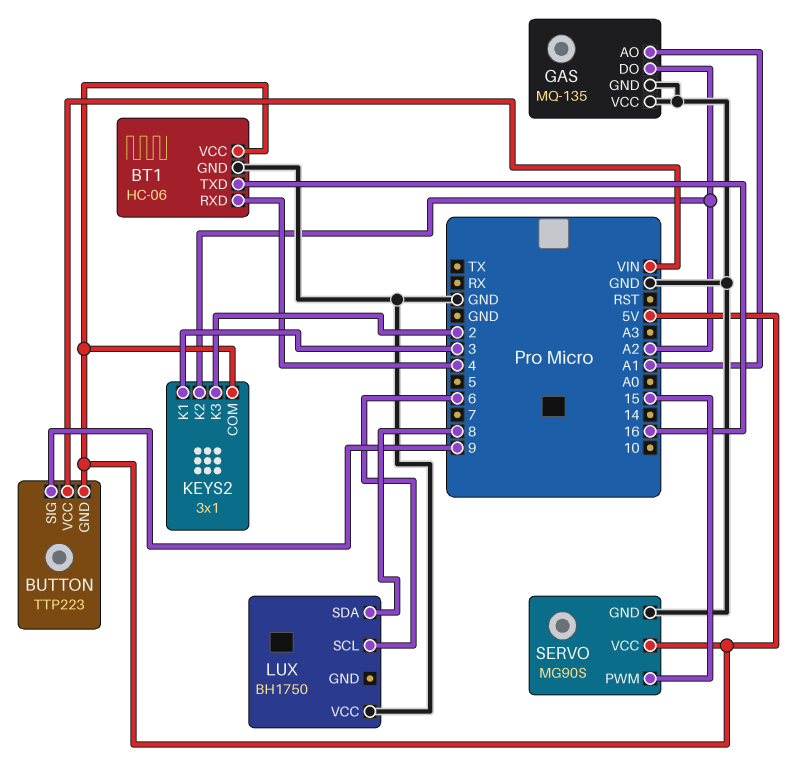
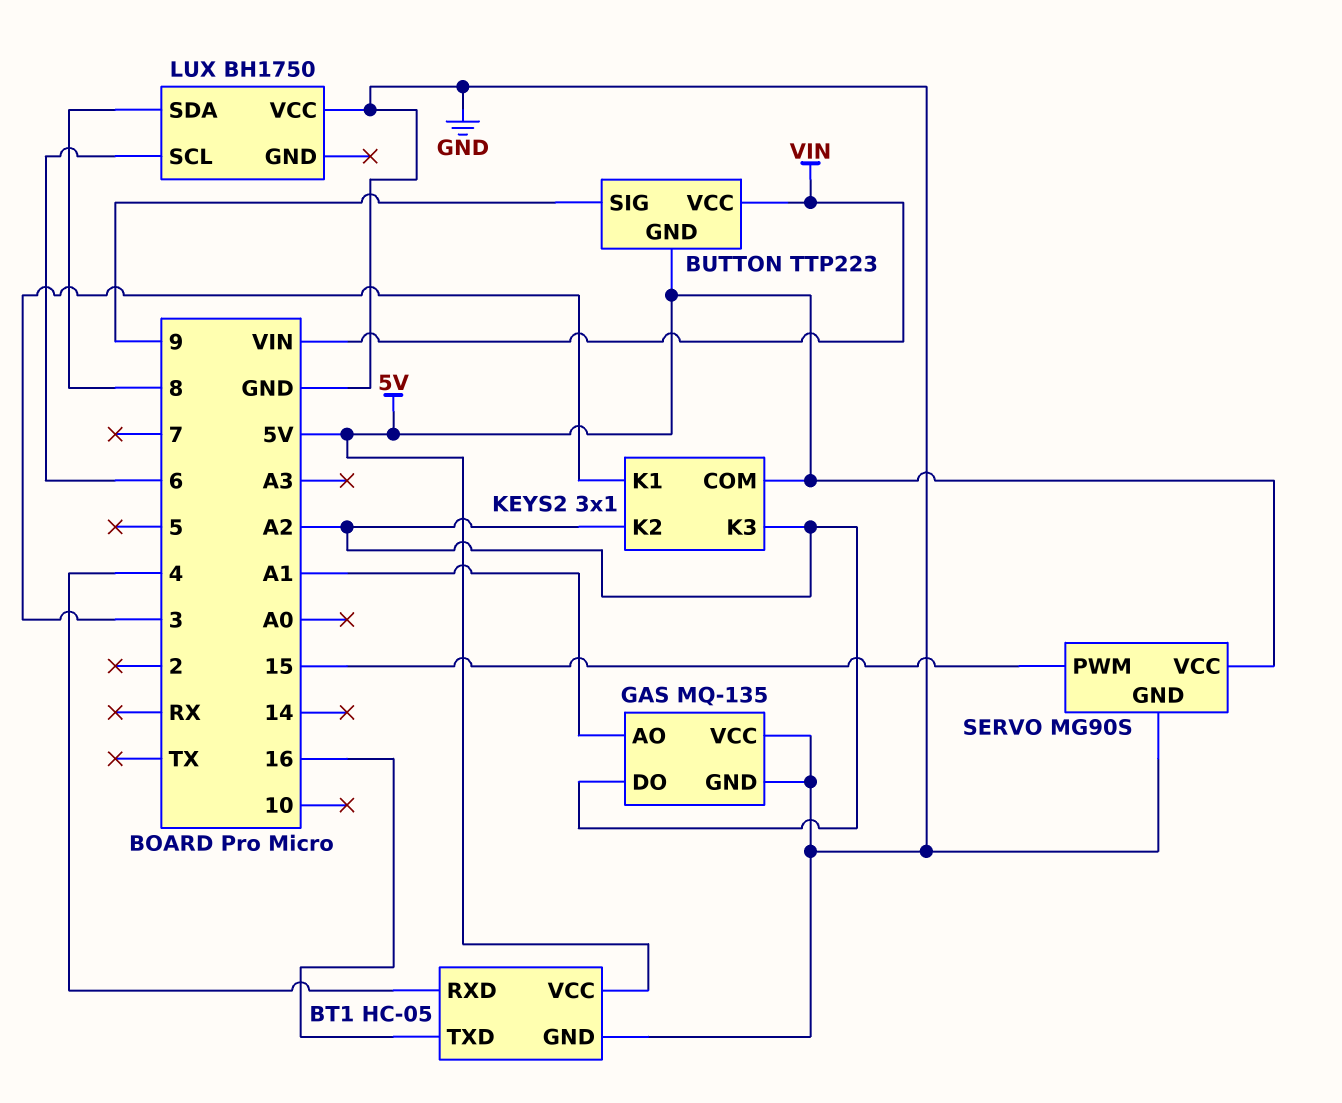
BT1: HC-06 -> HC-05
KEYS2 pin K3: 2 -> A2

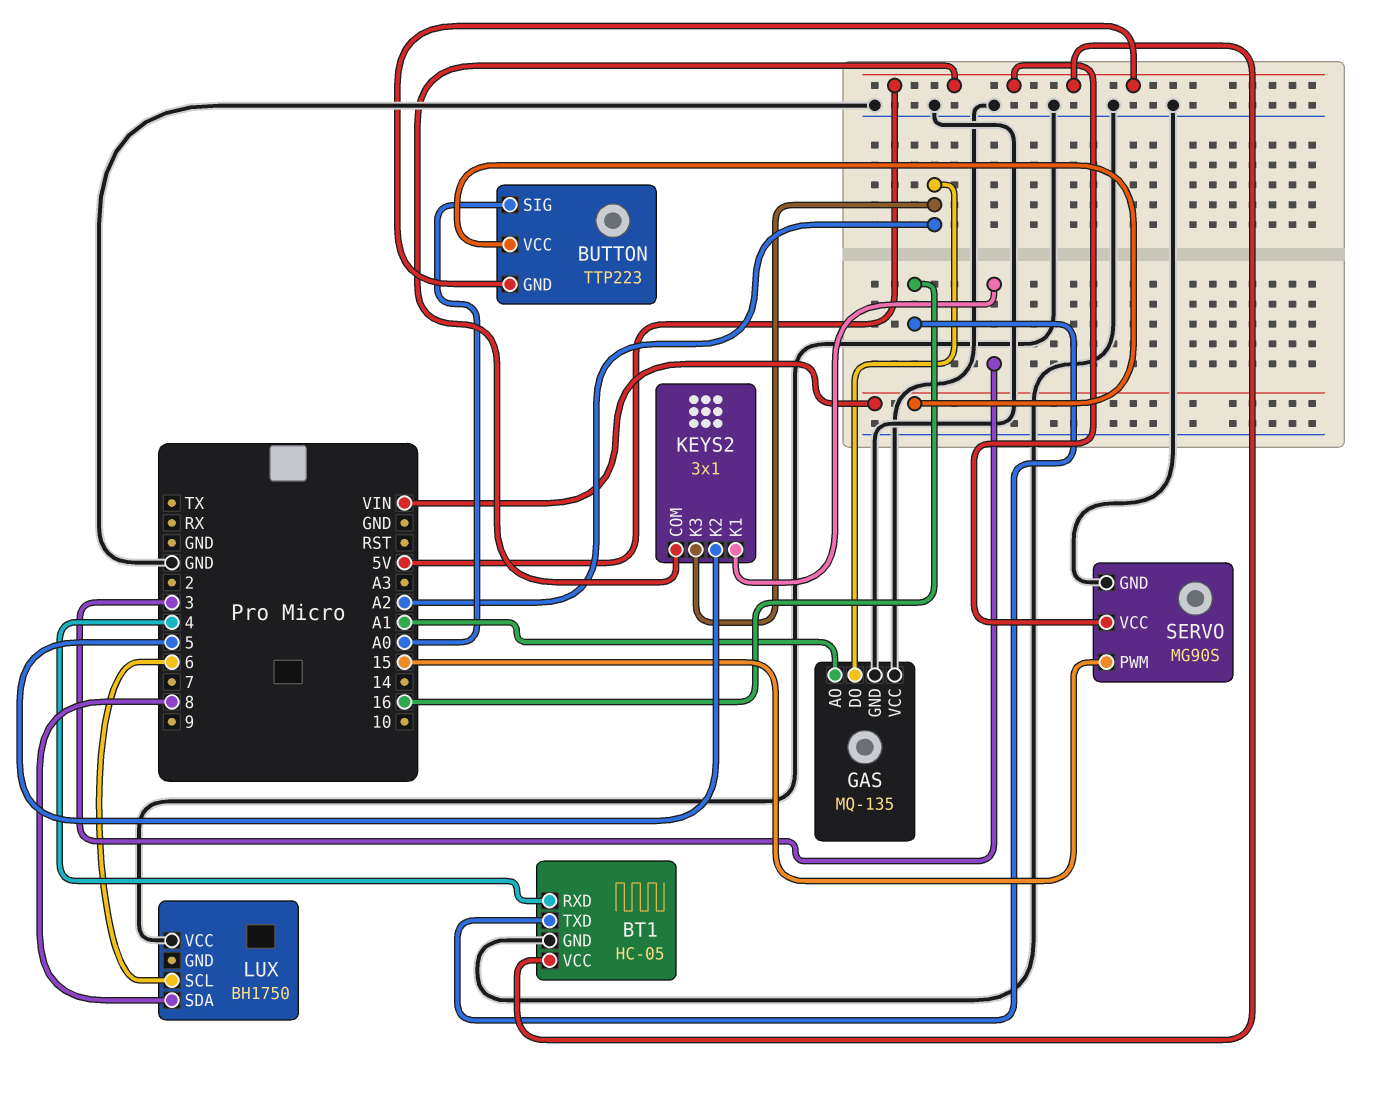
BUTTON pin SIG: 9 -> A0
KEYS2 pin K2: A2 -> 5

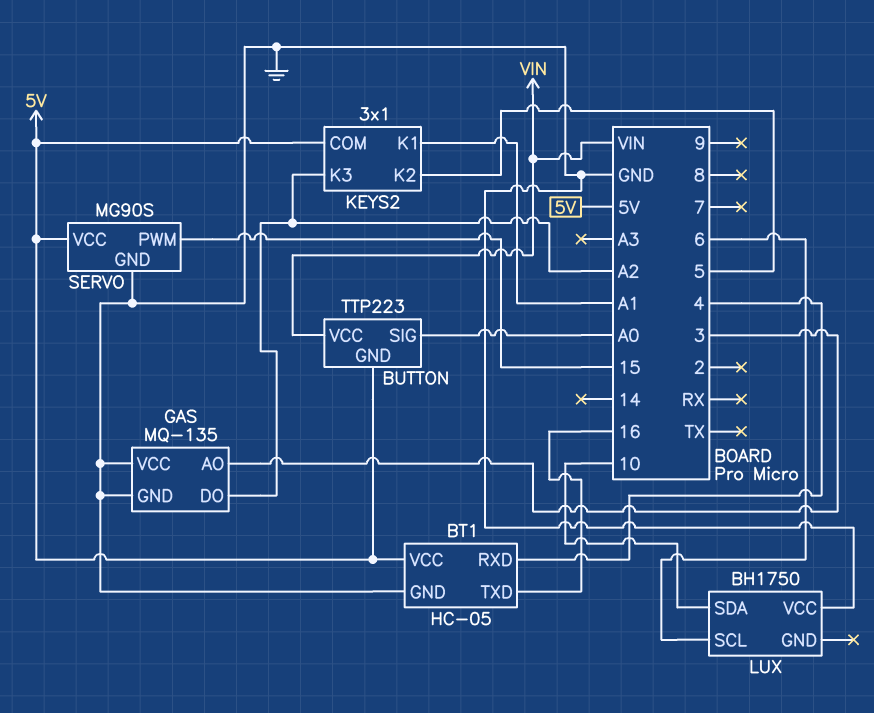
GAS pin AO: A1 -> 3
KEYS2 pin K1: 3 -> A1
LUX pin SDA: 8 -> 10

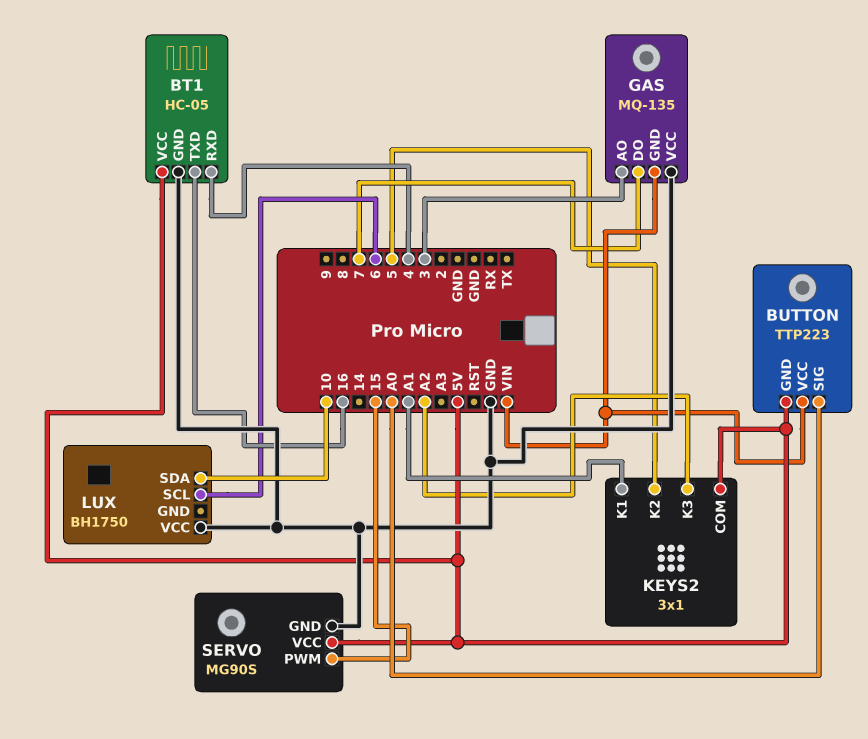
GAS pin DO: A2 -> 7
GAS pin GND: GND -> VIN

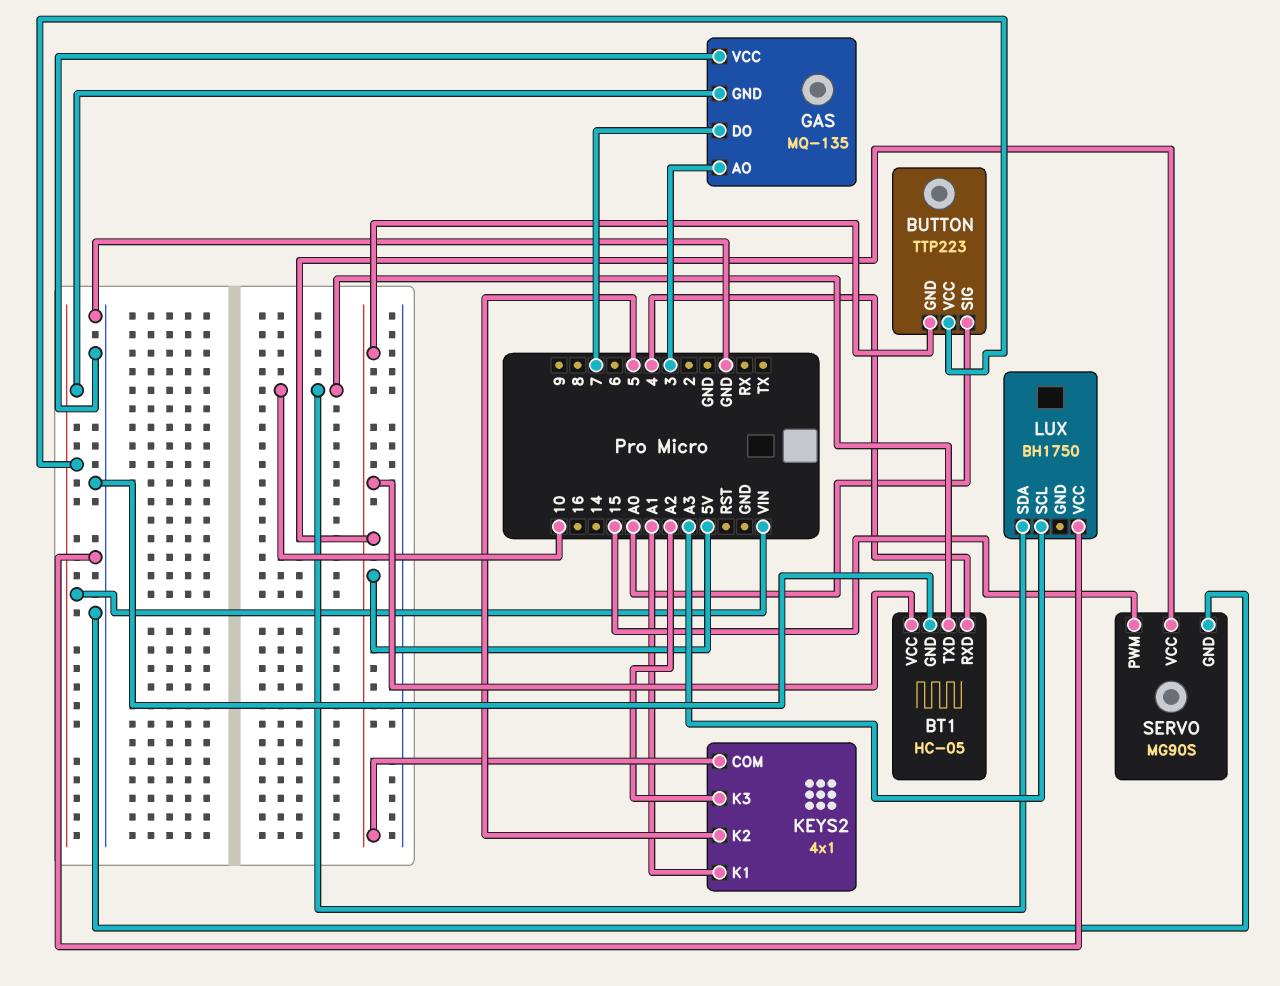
BT1 pin TXD: 16 -> 10
KEYS2: 3x1 -> 4x1
LUX pin SCL: 6 -> A3

